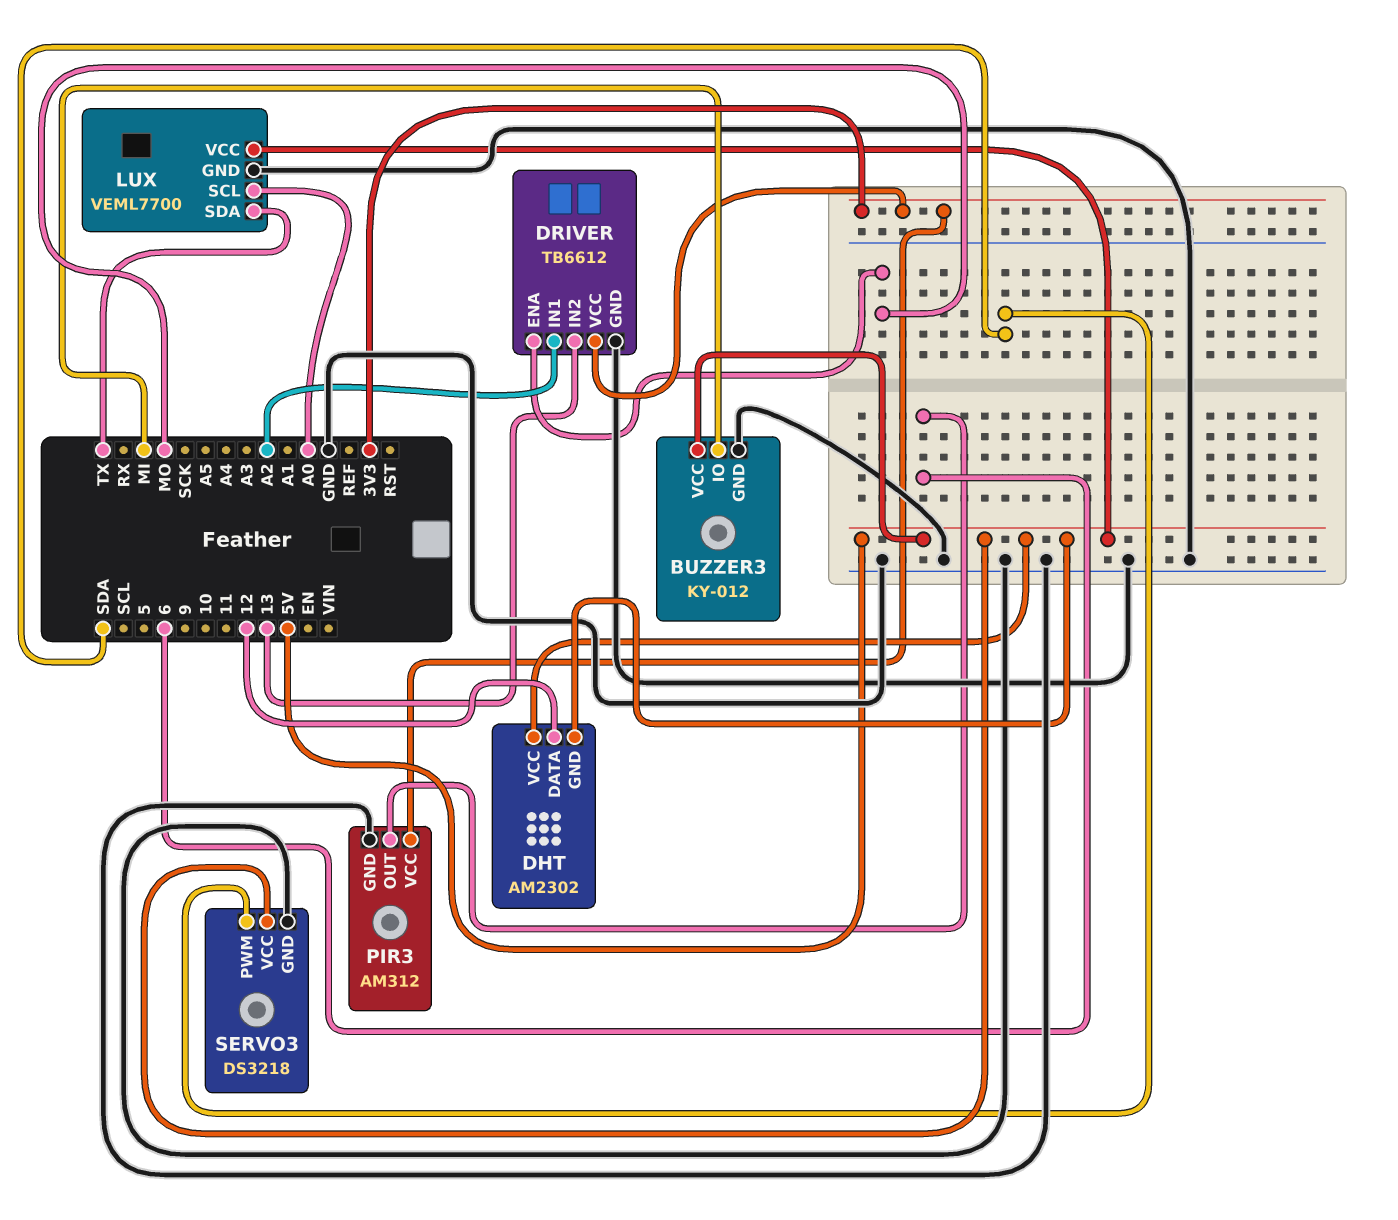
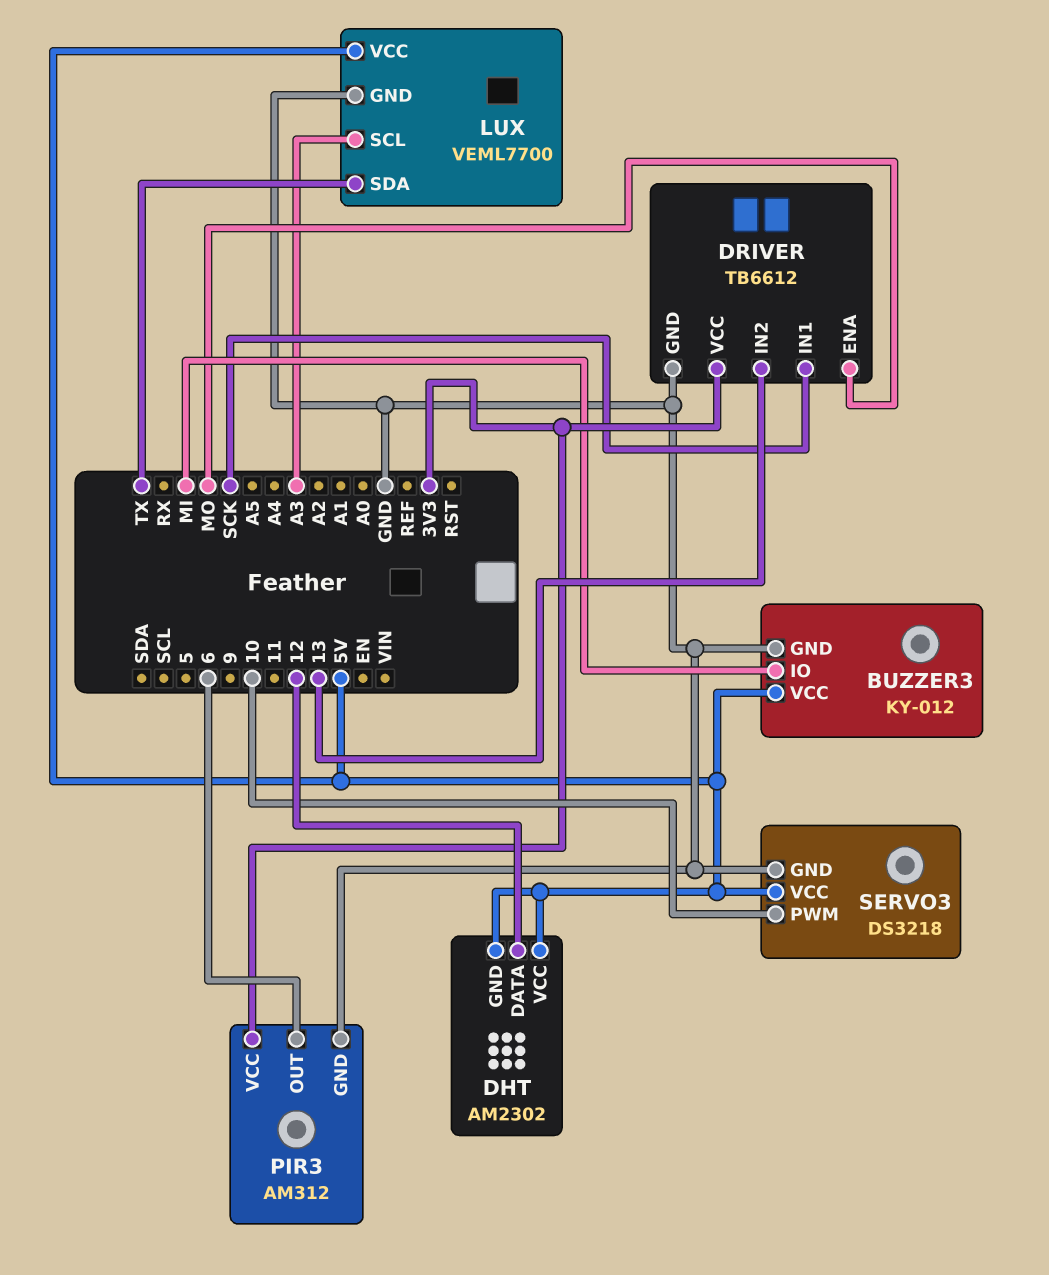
DRIVER pin IN1: A2 -> SCK
LUX pin SCL: A0 -> A3
SERVO3 pin PWM: SDA -> 10

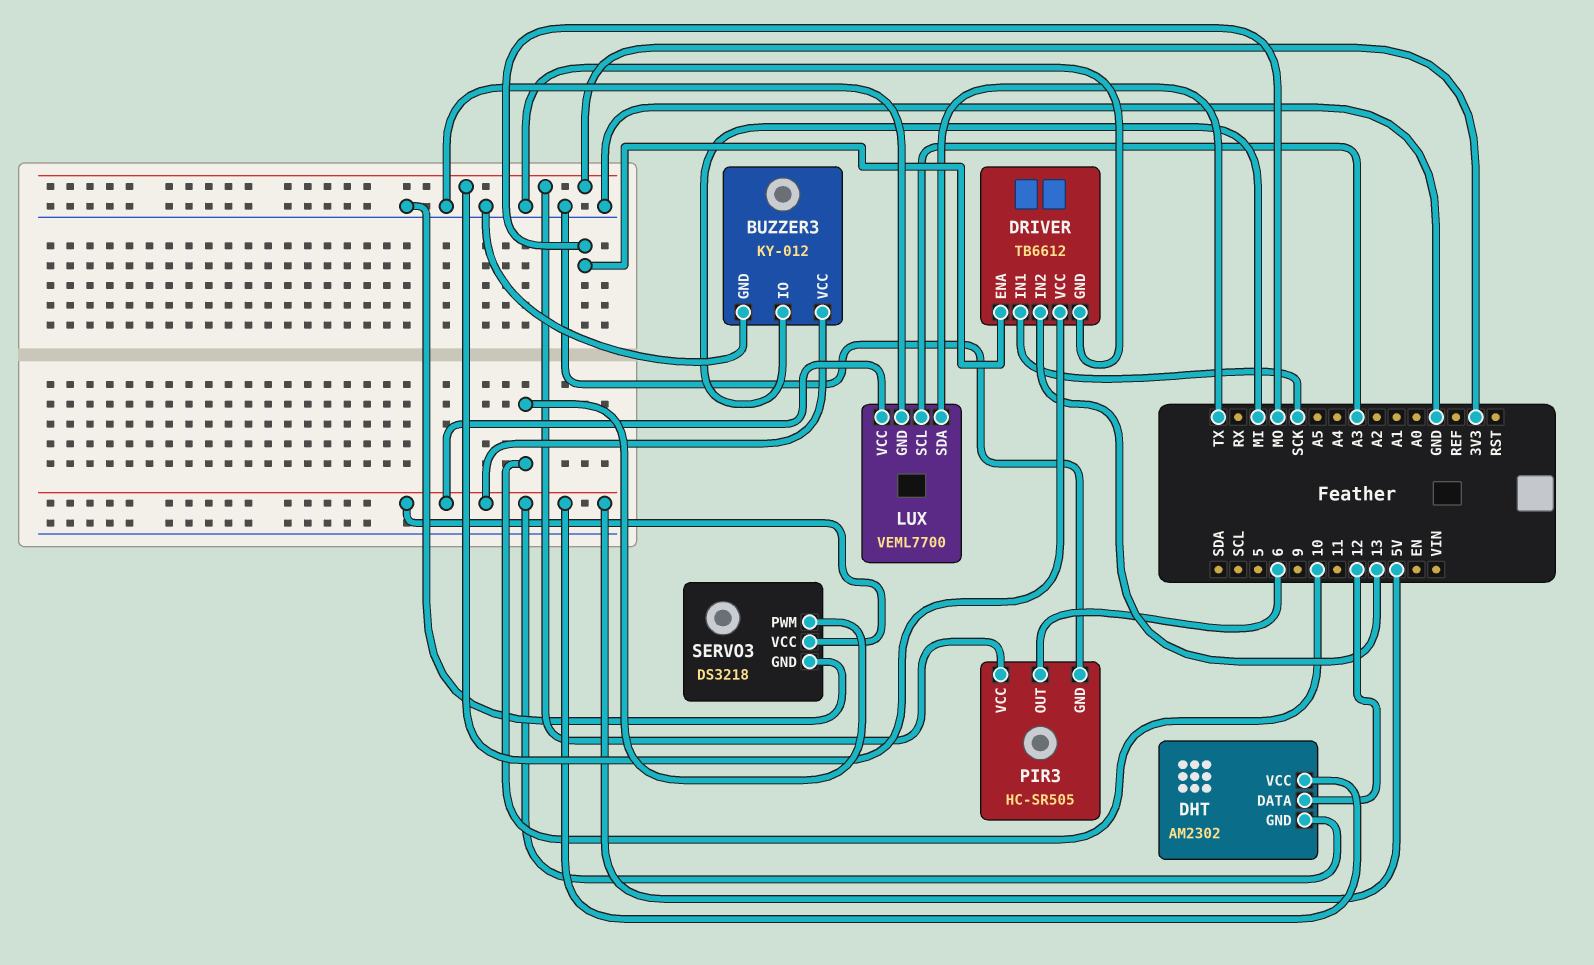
PIR3: AM312 -> HC-SR505

